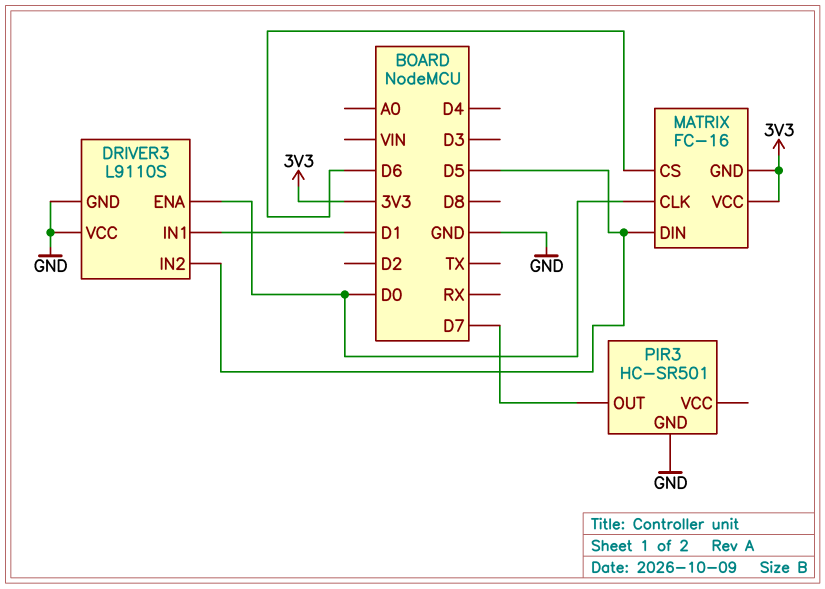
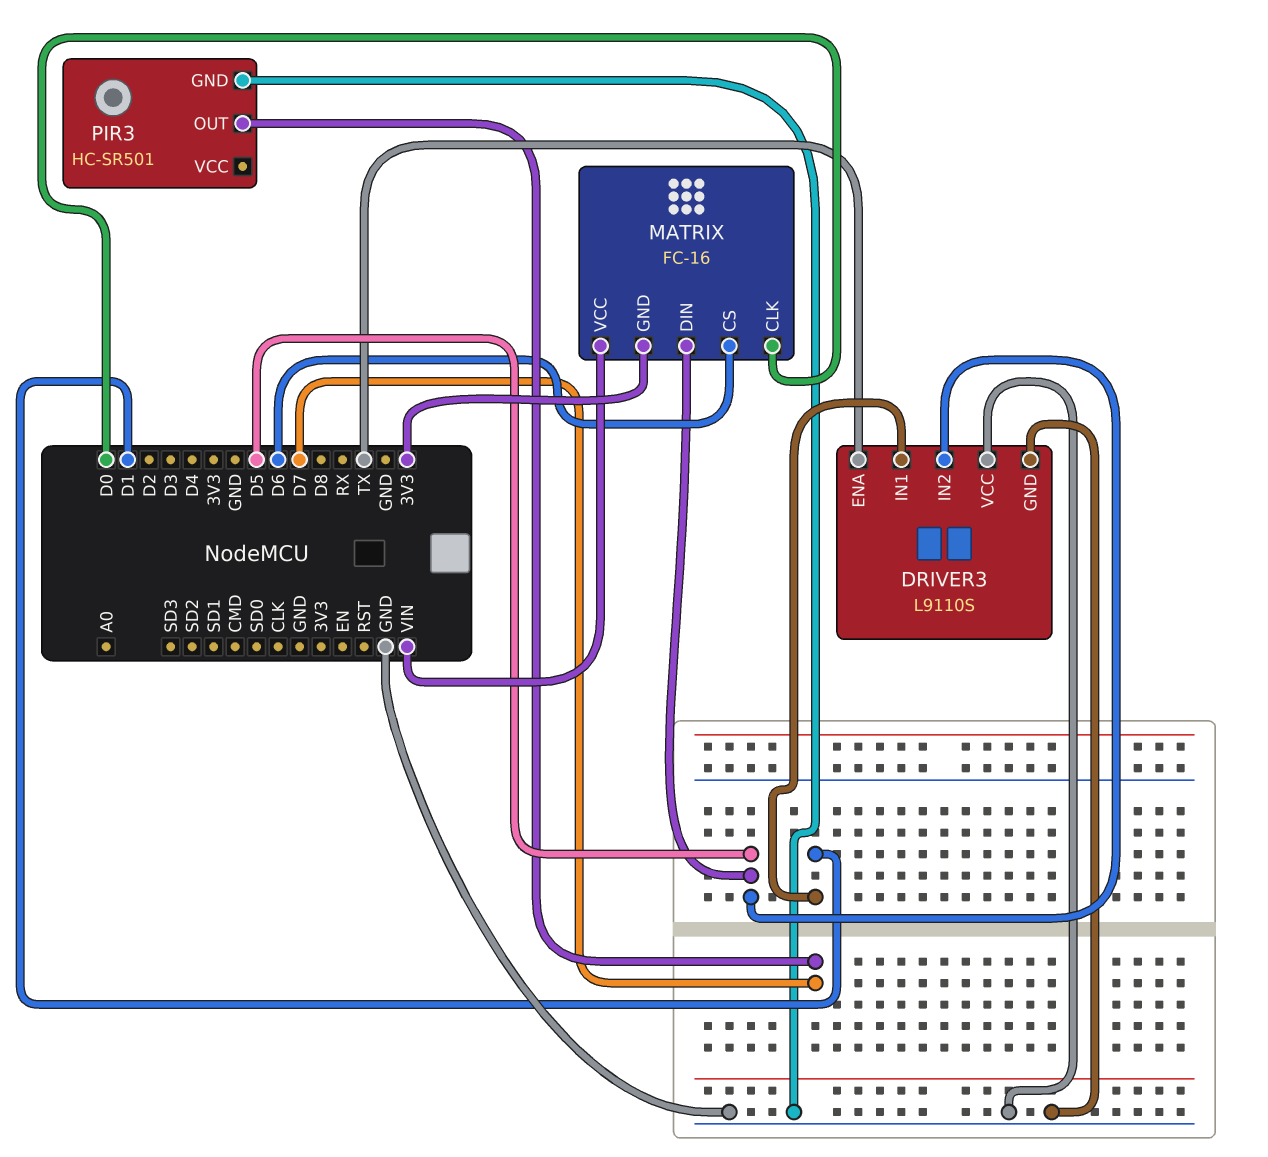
DRIVER3 pin ENA: D0 -> TX
MATRIX pin VCC: 3V3 -> VIN

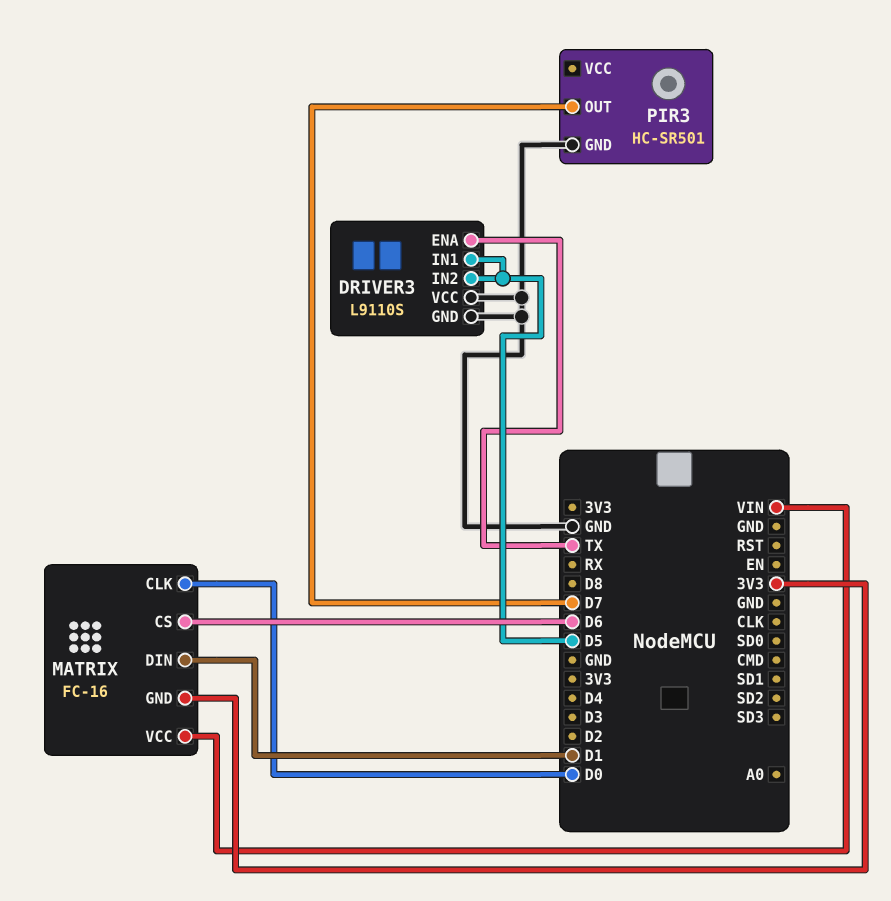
DRIVER3 pin IN1: D1 -> D5
MATRIX pin DIN: D5 -> D1

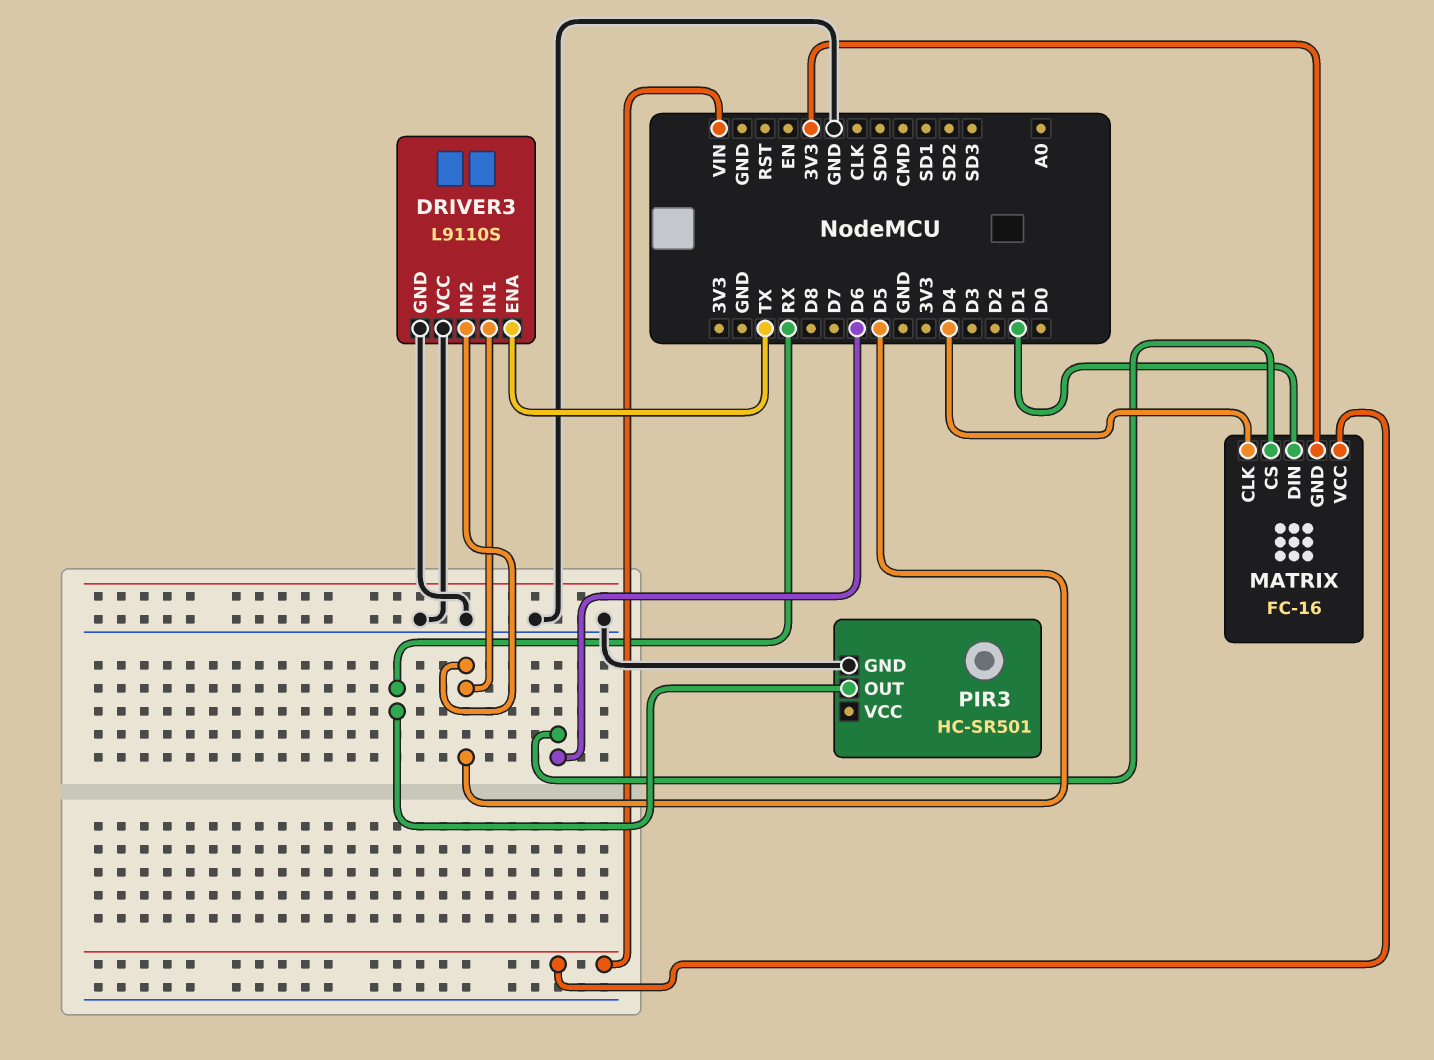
MATRIX pin CLK: D0 -> D4
PIR3 pin OUT: D7 -> RX

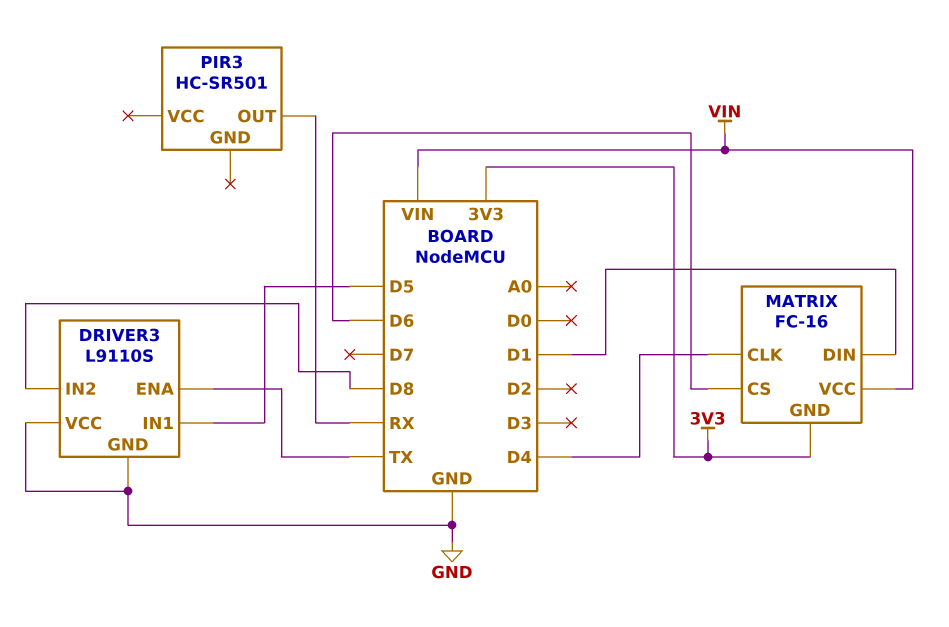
DRIVER3 pin IN2: D5 -> D8
PIR3 pin GND: GND -> none

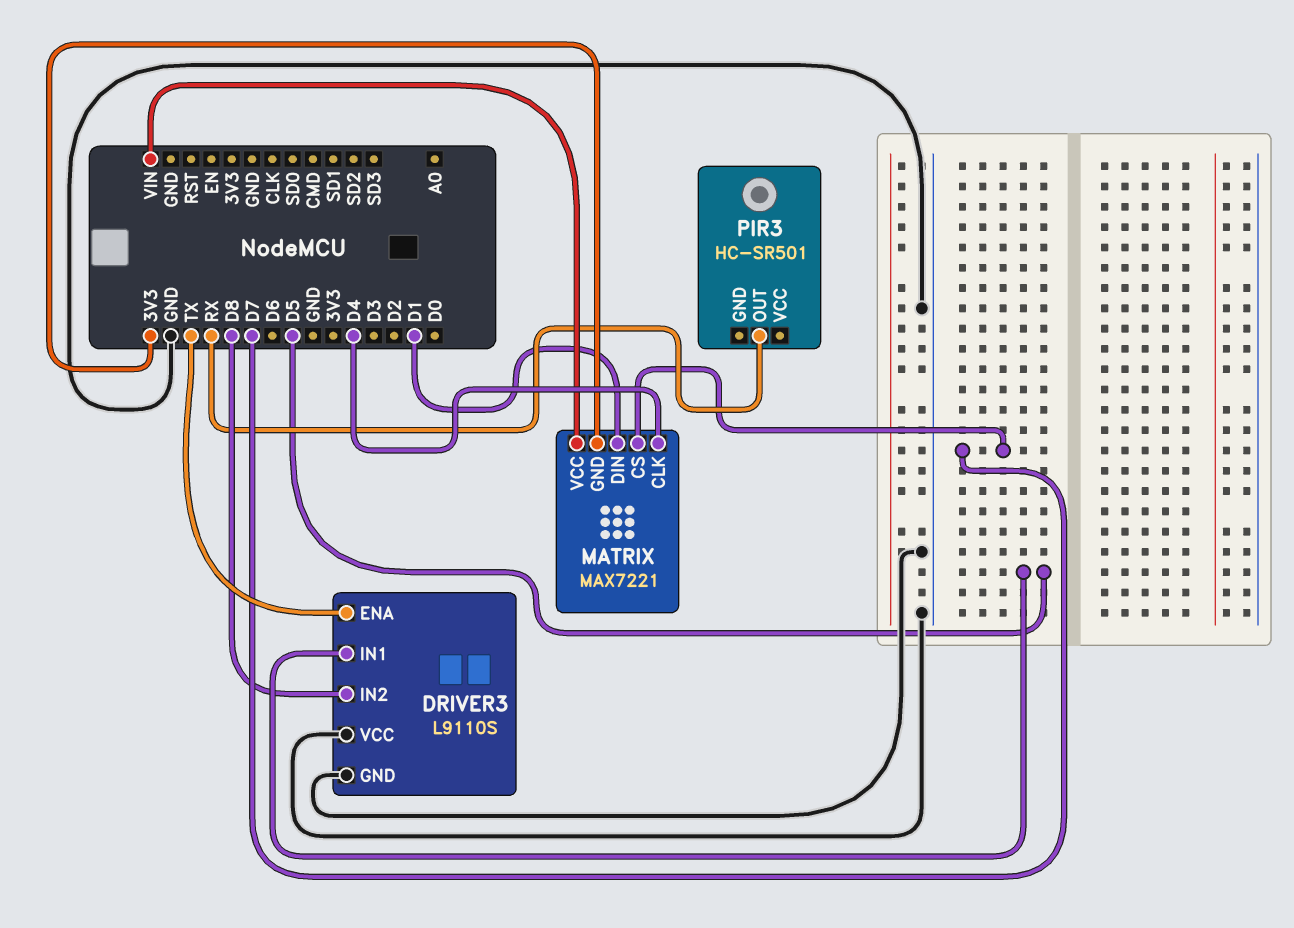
MATRIX: FC-16 -> MAX7221
MATRIX pin CS: D6 -> D7

